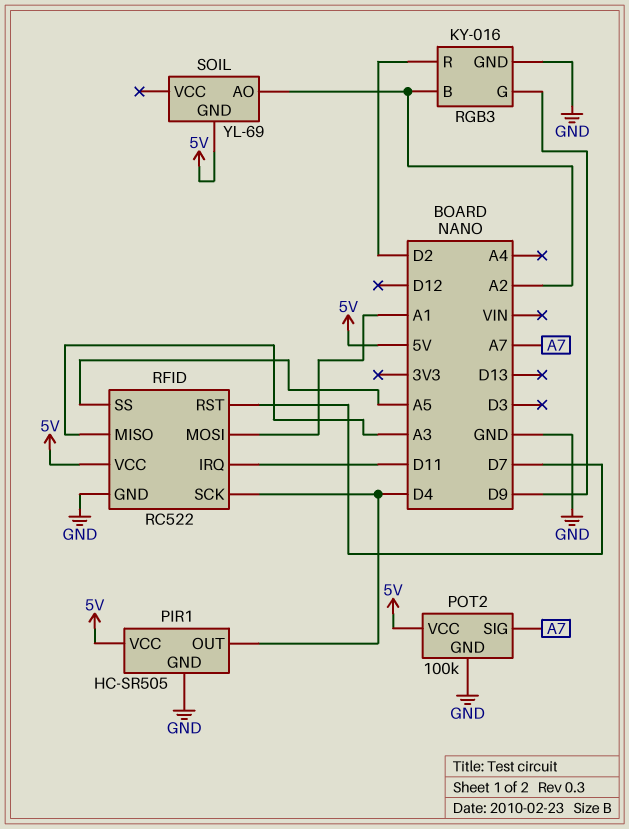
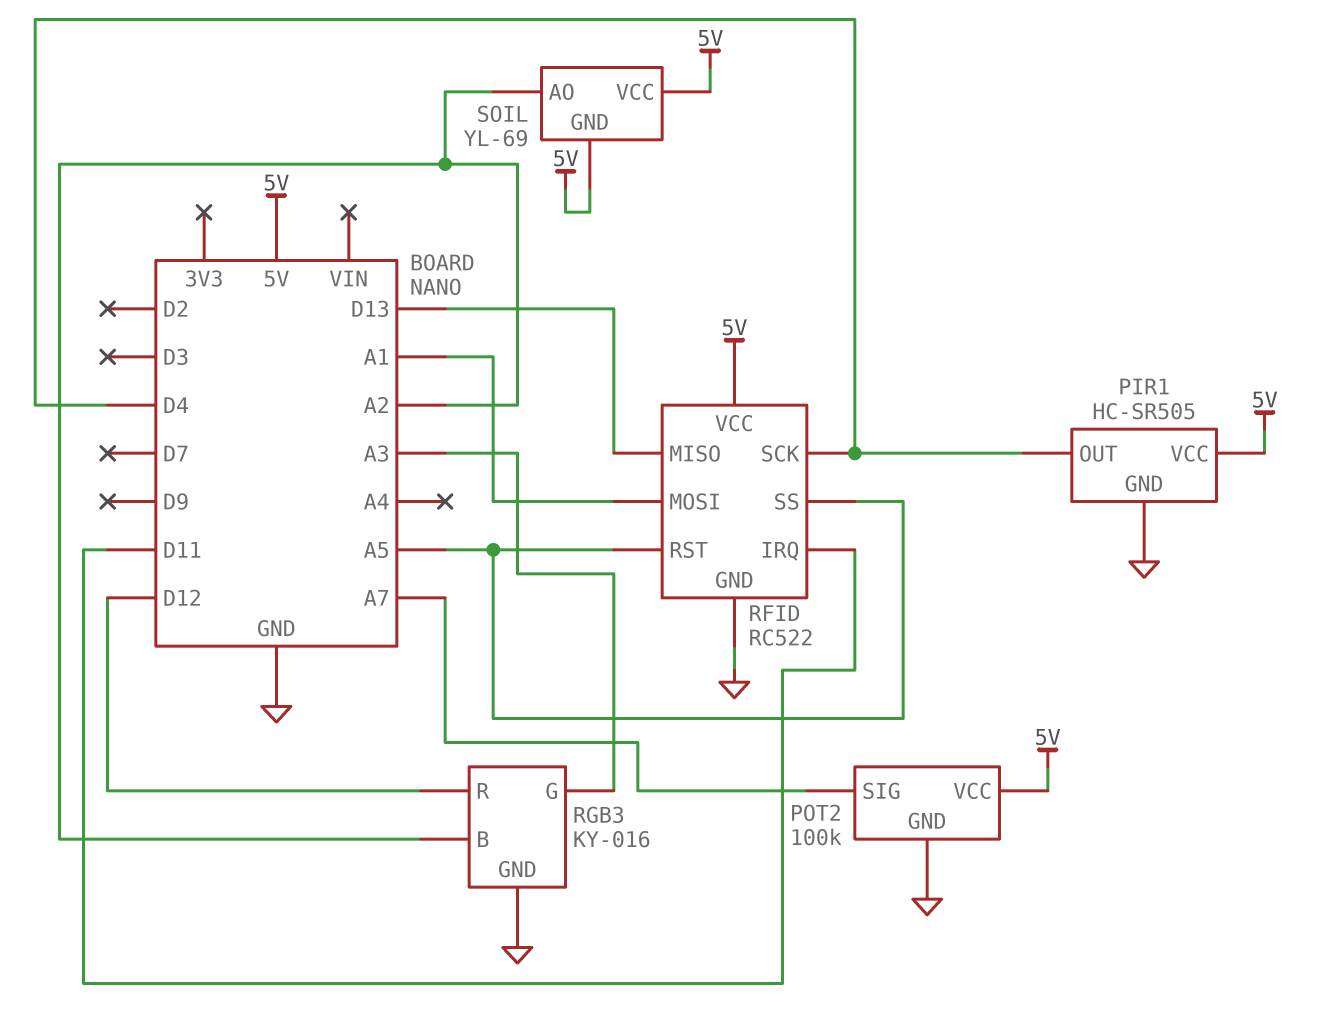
RFID pin MISO: A3 -> D13
RFID pin RST: D7 -> A5
RGB3 pin G: D9 -> A3
RGB3 pin R: D2 -> D12
SOIL pin VCC: none -> 5V

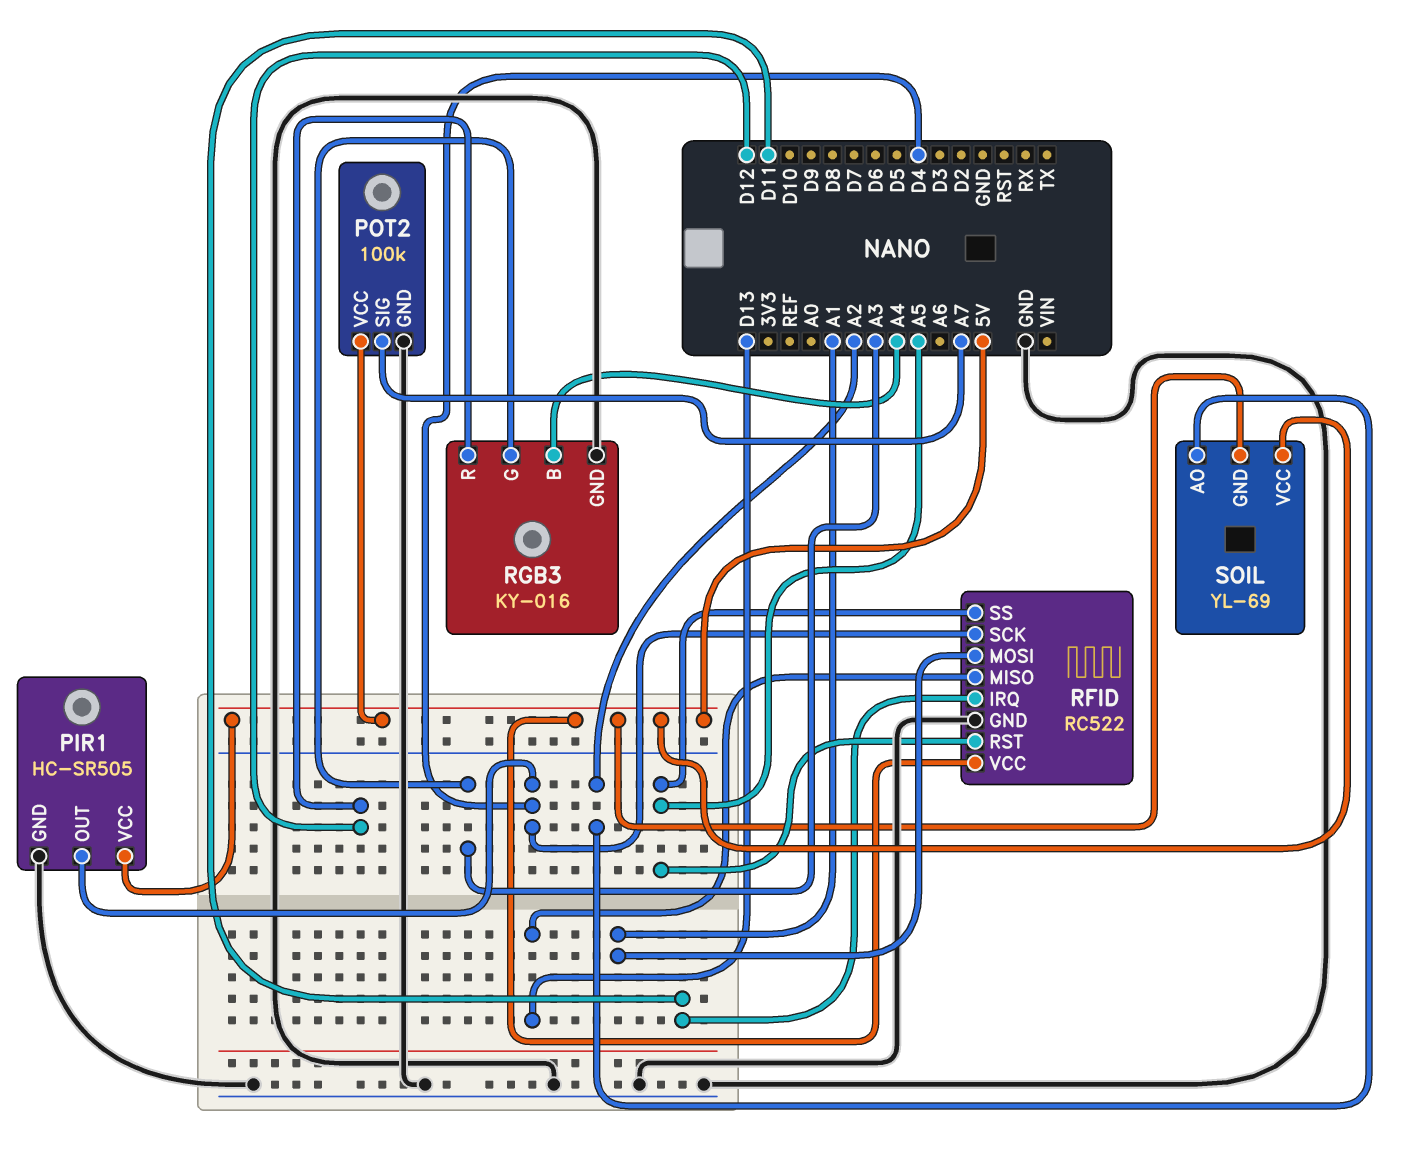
RGB3 pin B: A2 -> A4

